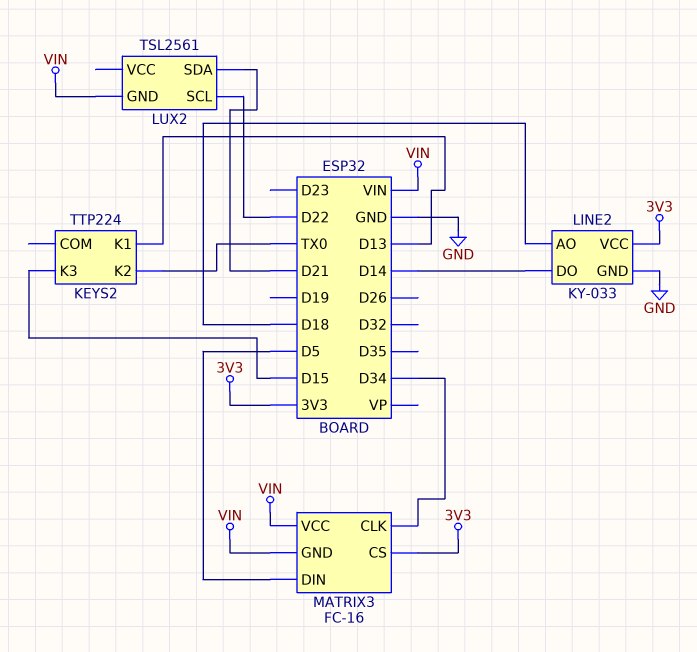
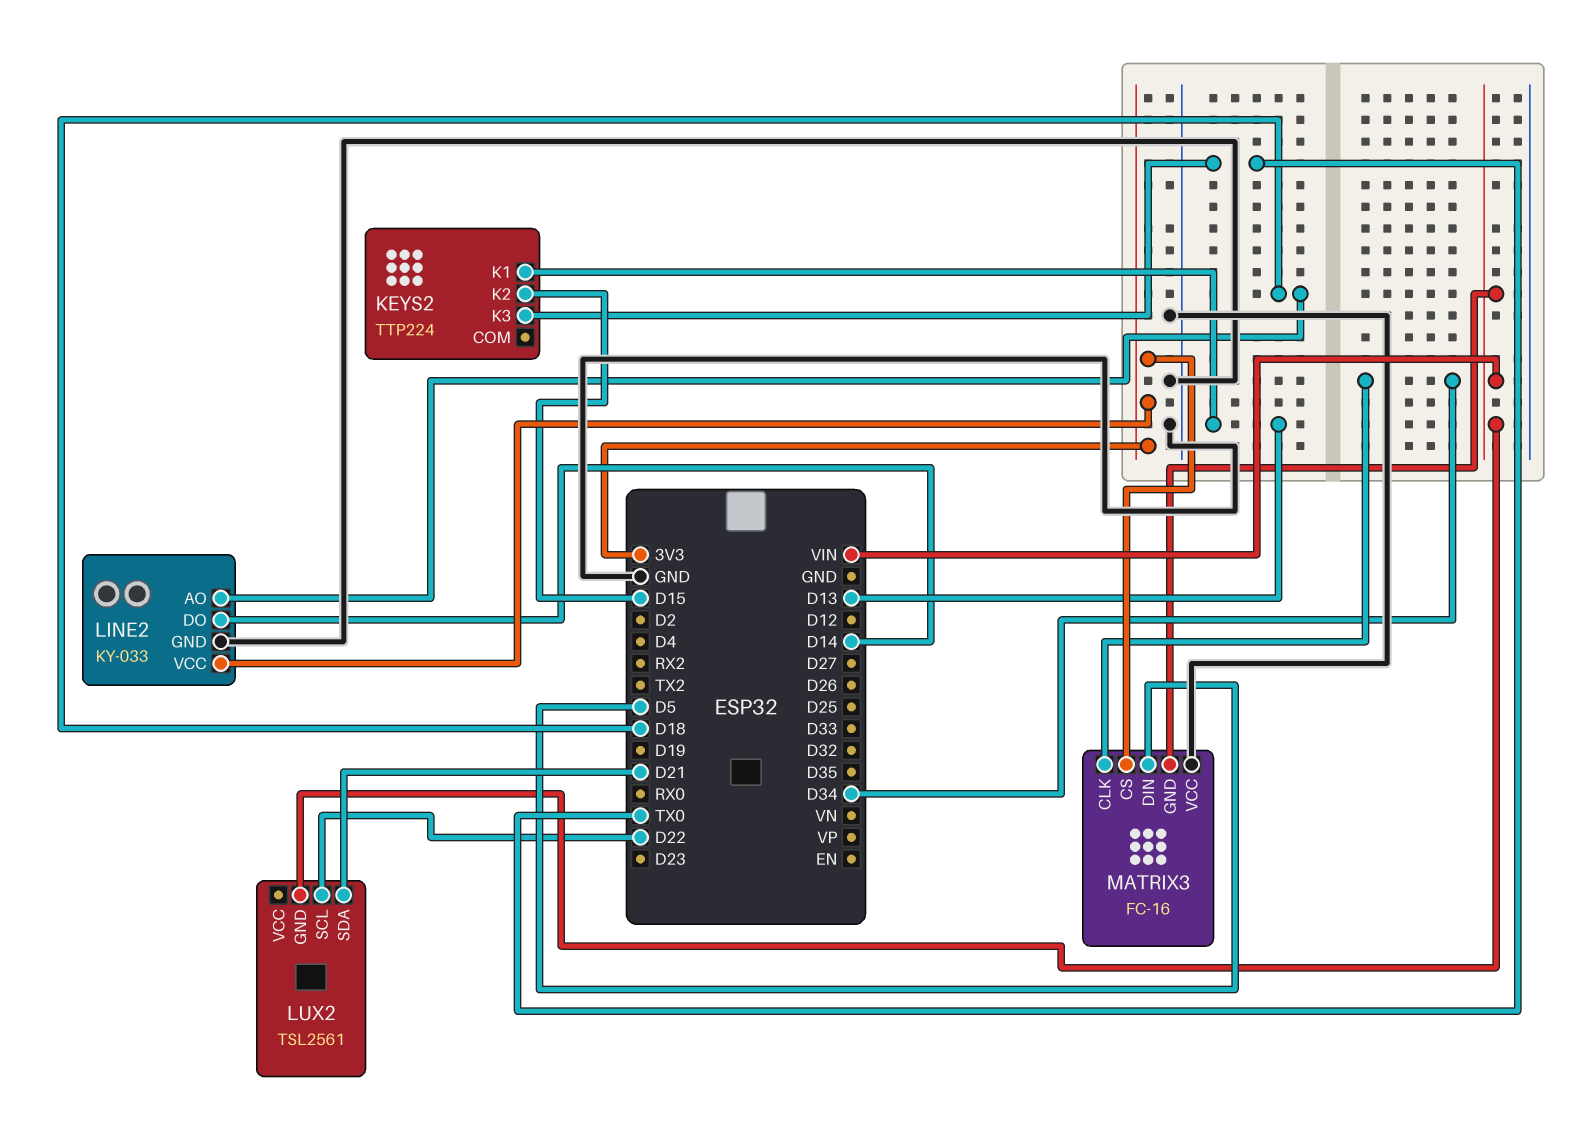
KEYS2 pin K2: TX0 -> D15
KEYS2 pin K3: D15 -> TX0
MATRIX3 pin VCC: VIN -> GND

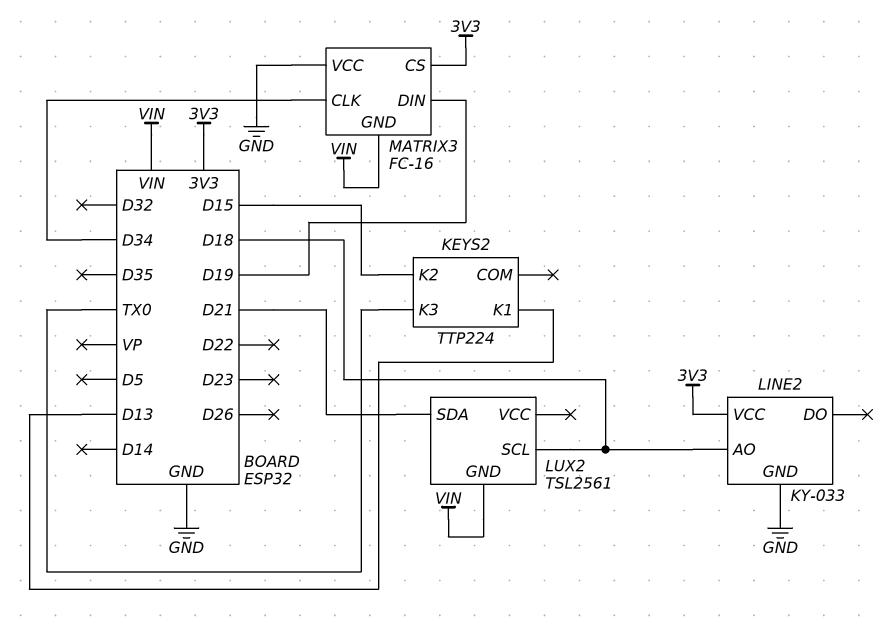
LINE2 pin DO: D14 -> none
LUX2 pin SCL: D22 -> D18
MATRIX3 pin DIN: D5 -> D19

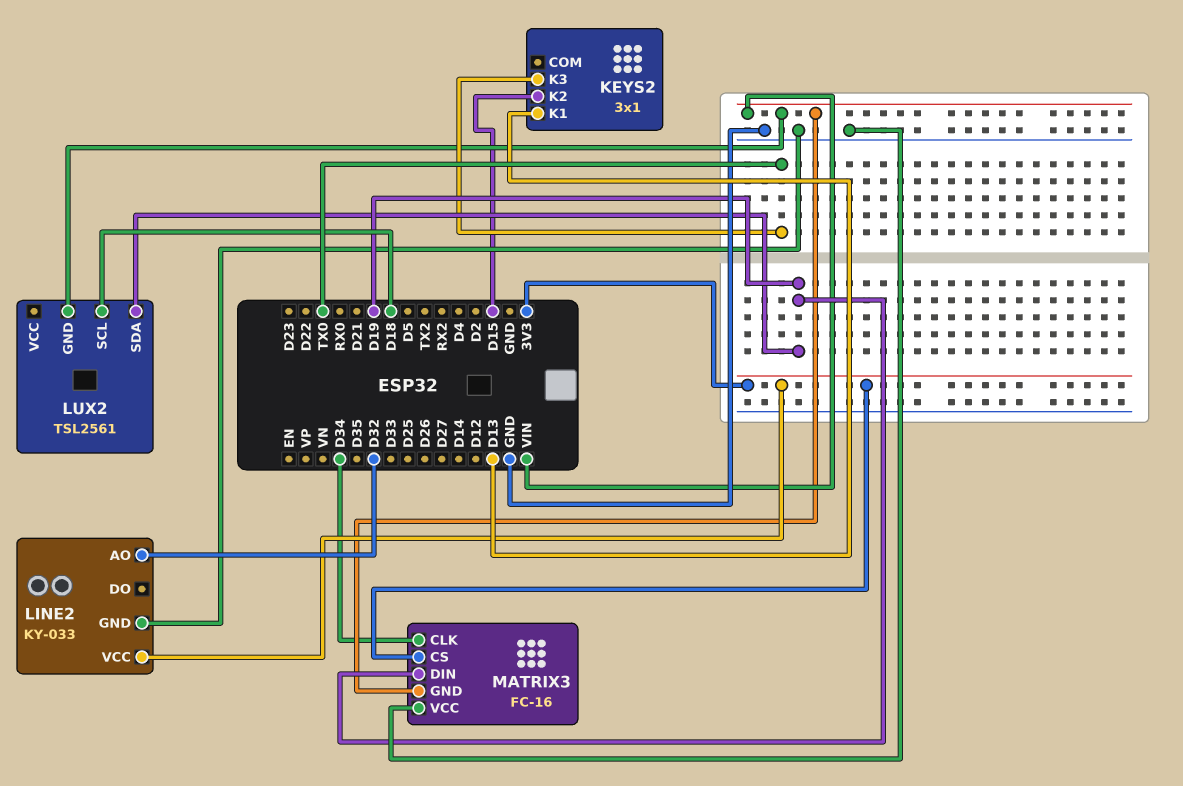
KEYS2: TTP224 -> 3x1
LINE2 pin AO: D18 -> D32
LUX2 pin SDA: D21 -> D19

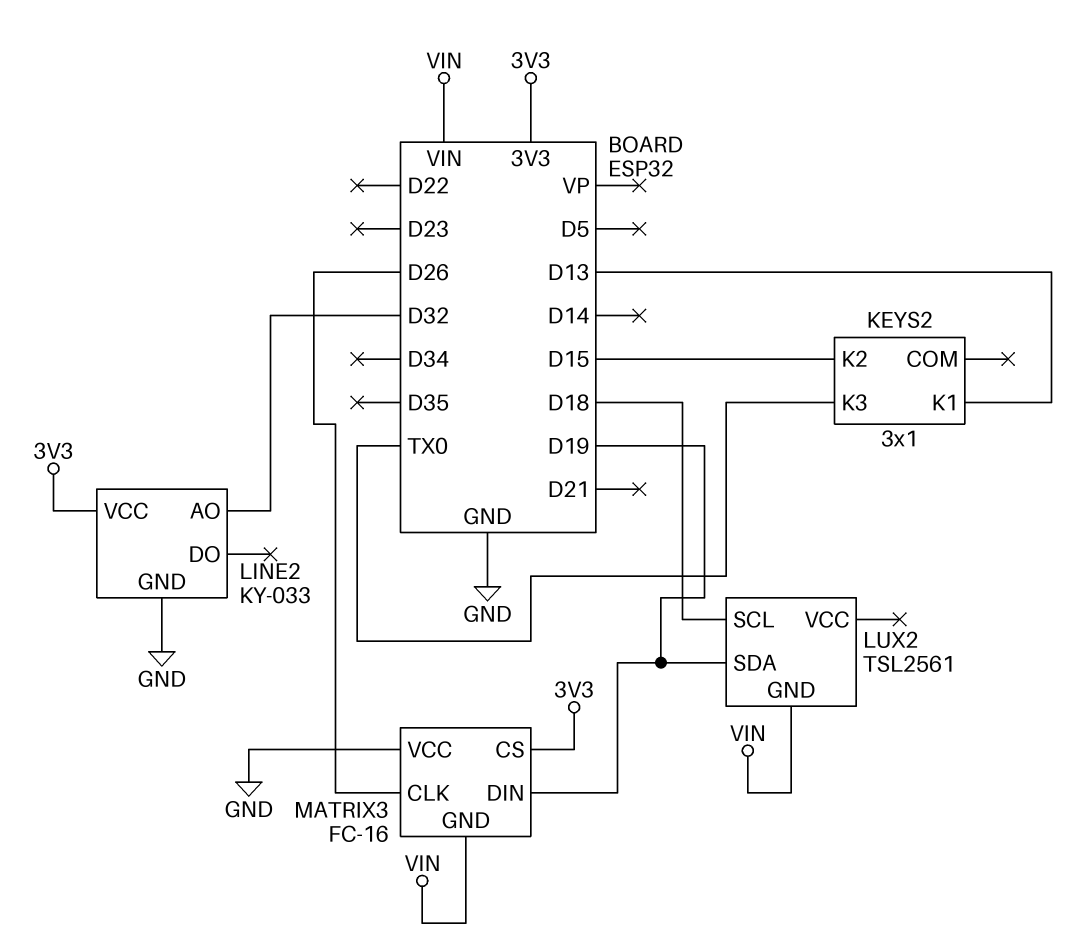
MATRIX3 pin CLK: D34 -> D26

